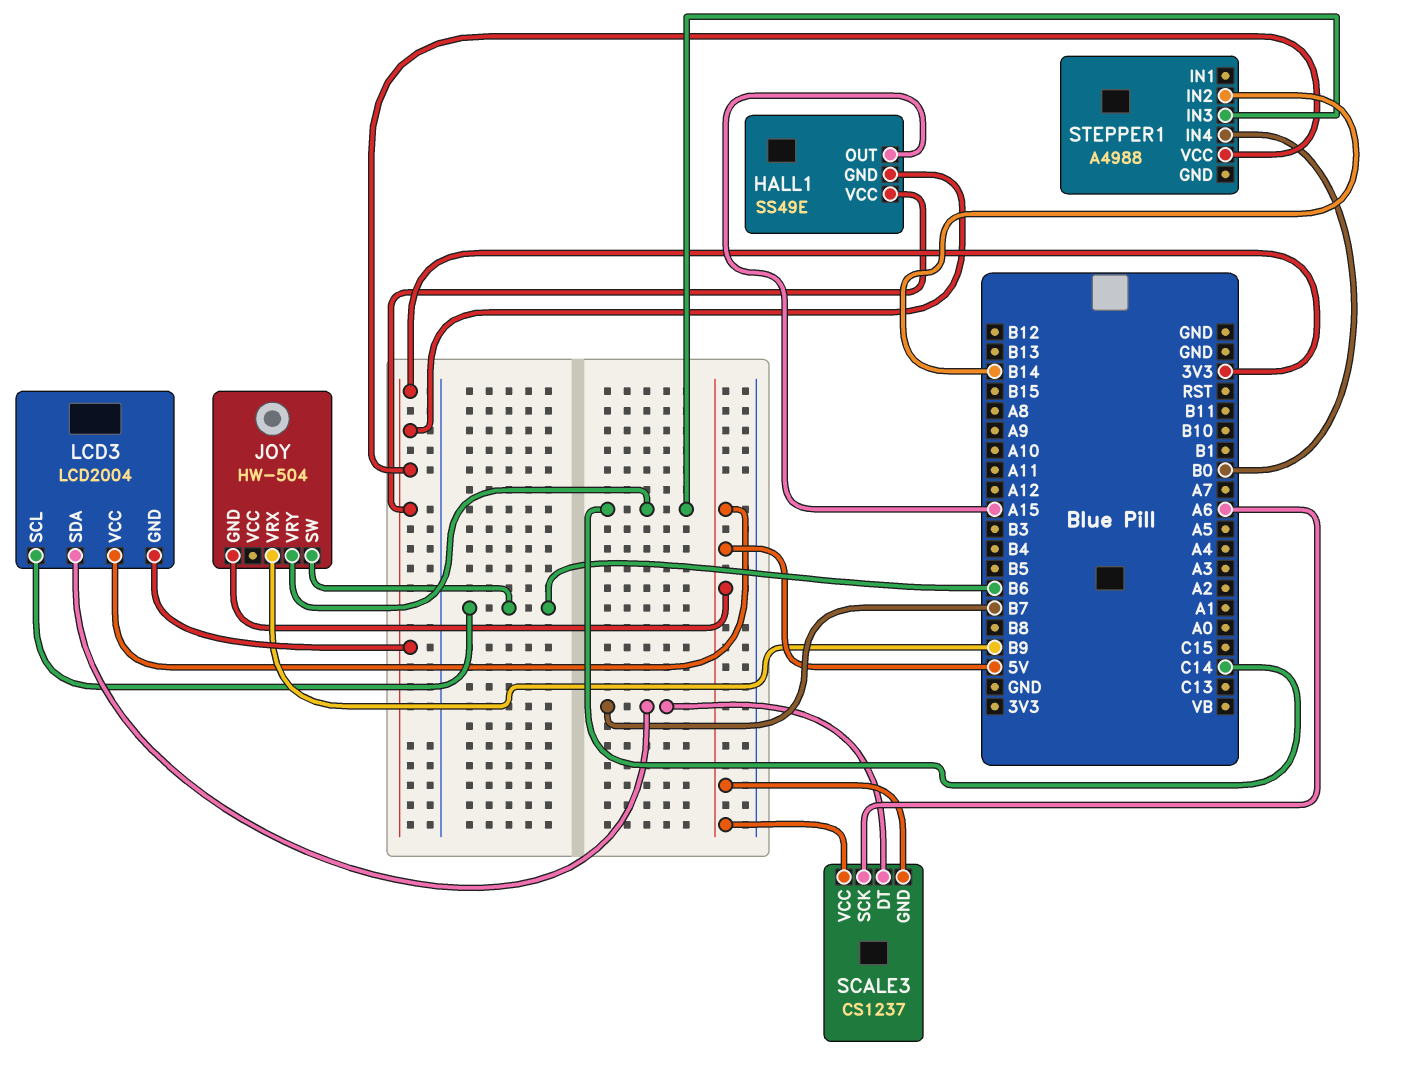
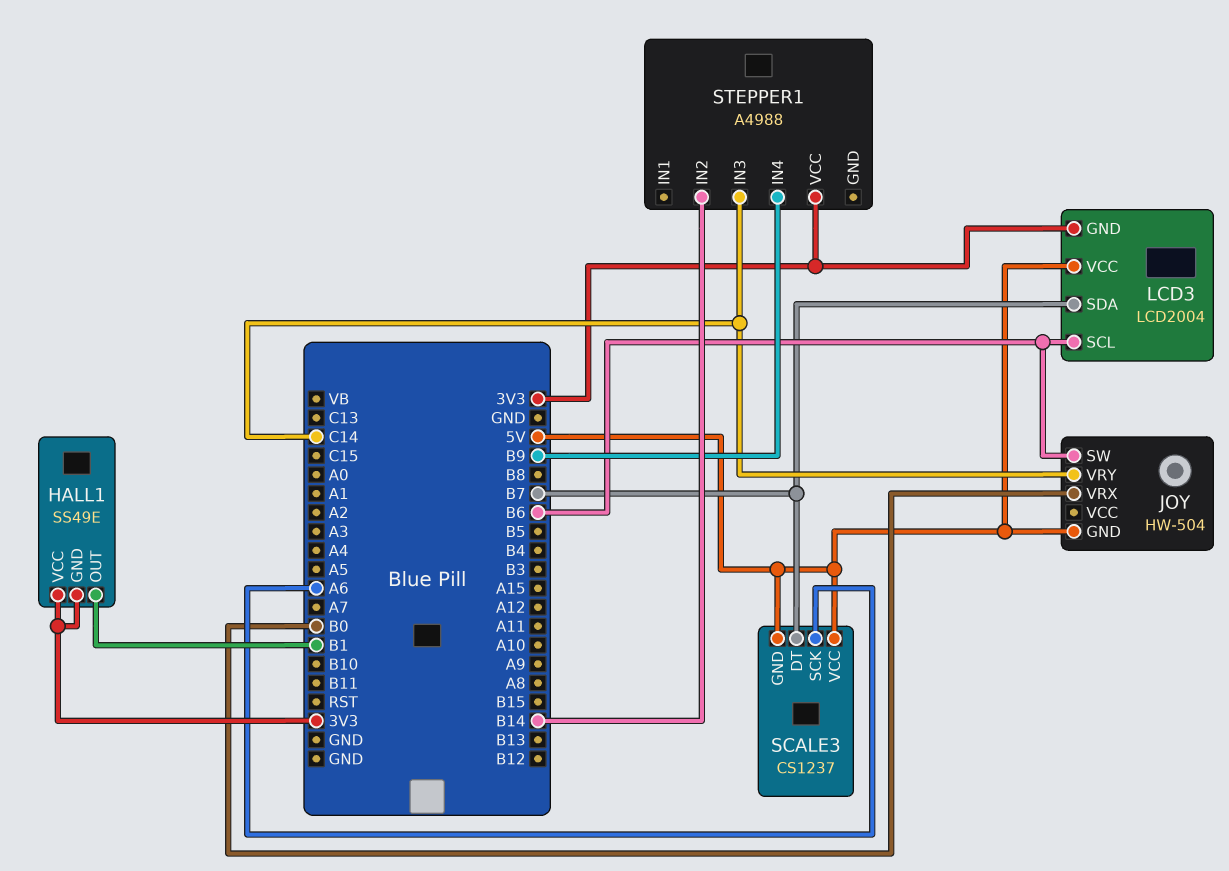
HALL1 pin OUT: A15 -> B1
JOY pin VRX: B9 -> B0
STEPPER1 pin IN4: B0 -> B9

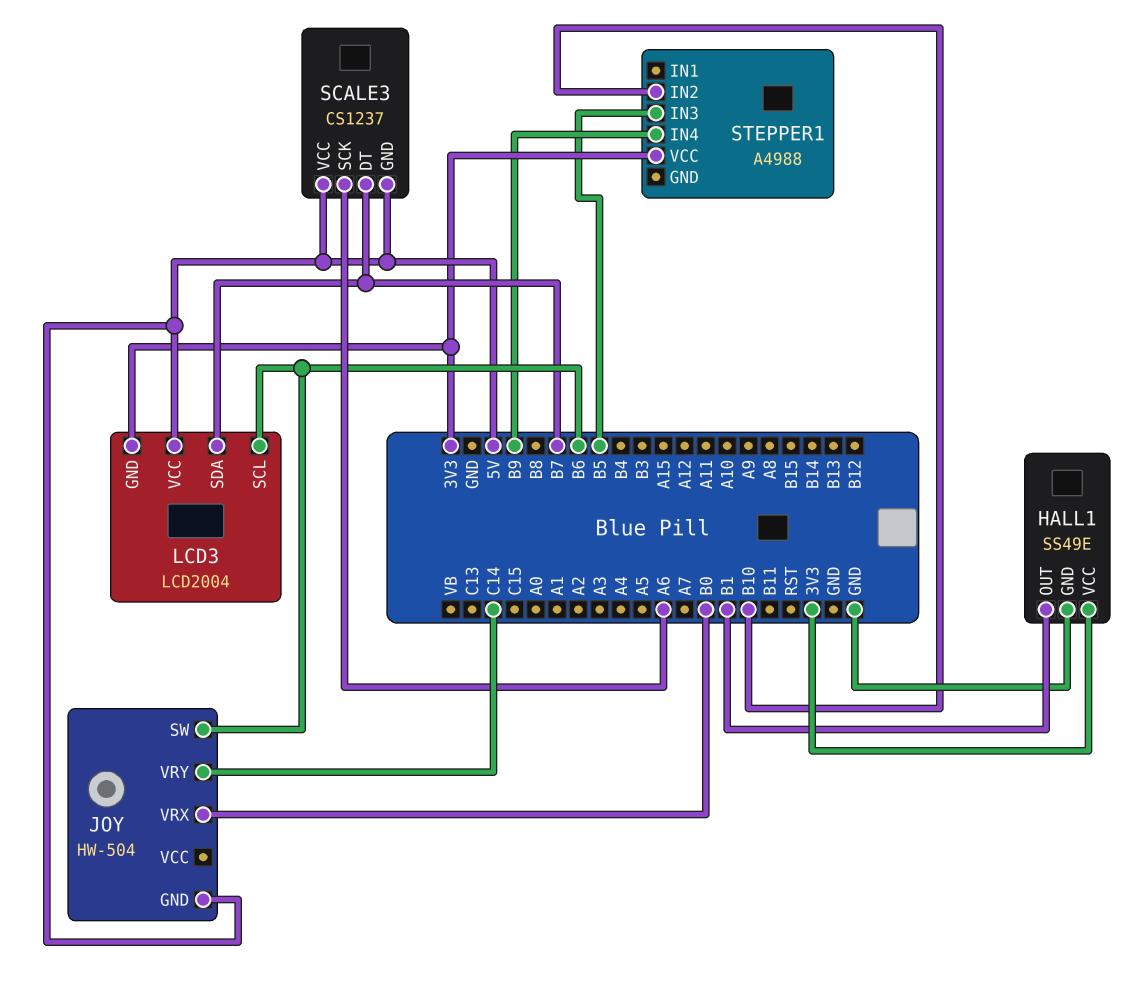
HALL1 pin GND: 3V3 -> GND
STEPPER1 pin IN2: B14 -> B10
STEPPER1 pin IN3: C14 -> B5

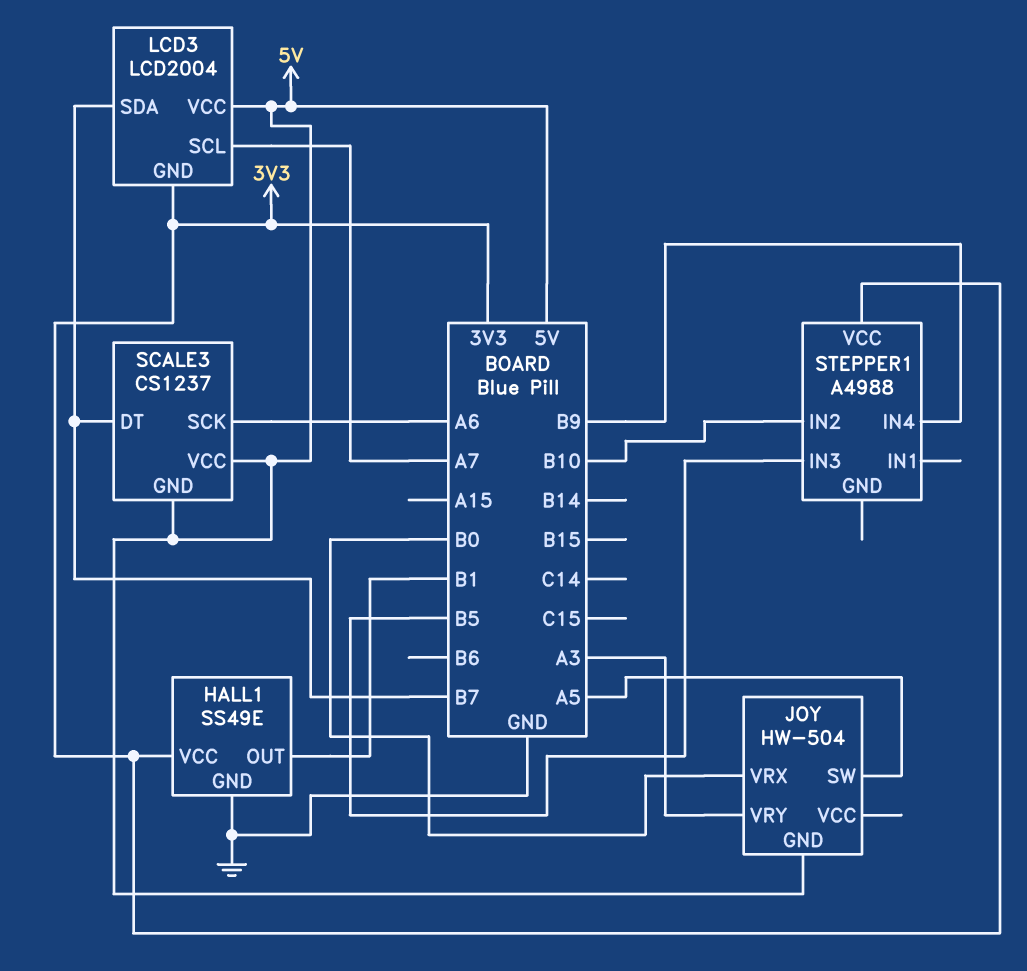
JOY pin SW: B6 -> A5
JOY pin VRY: C14 -> A3
LCD3 pin SCL: B6 -> A7

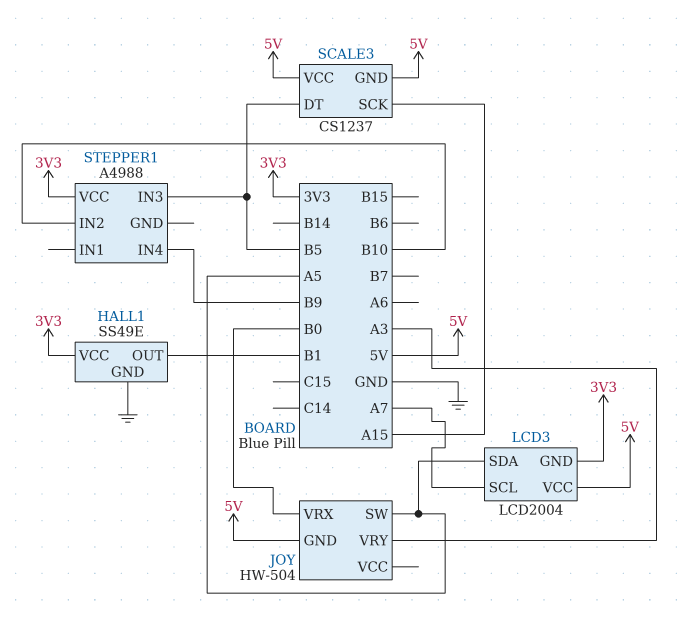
LCD3 pin SDA: B7 -> A5
SCALE3 pin DT: B7 -> B5
SCALE3 pin SCK: A6 -> A15

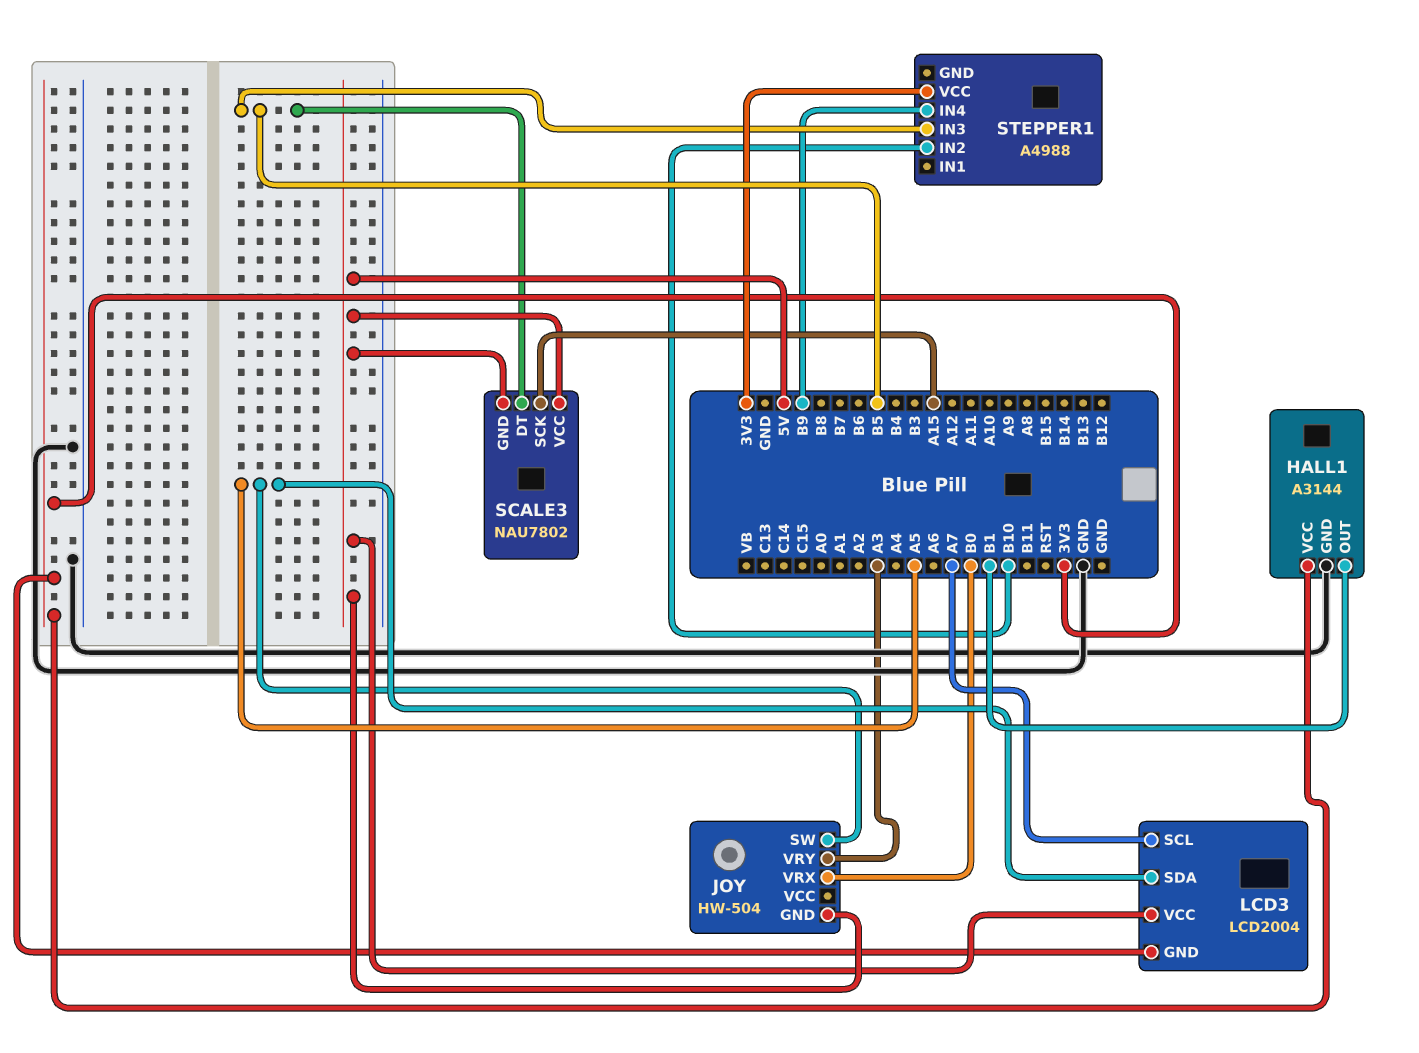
HALL1: SS49E -> A3144
SCALE3: CS1237 -> NAU7802

